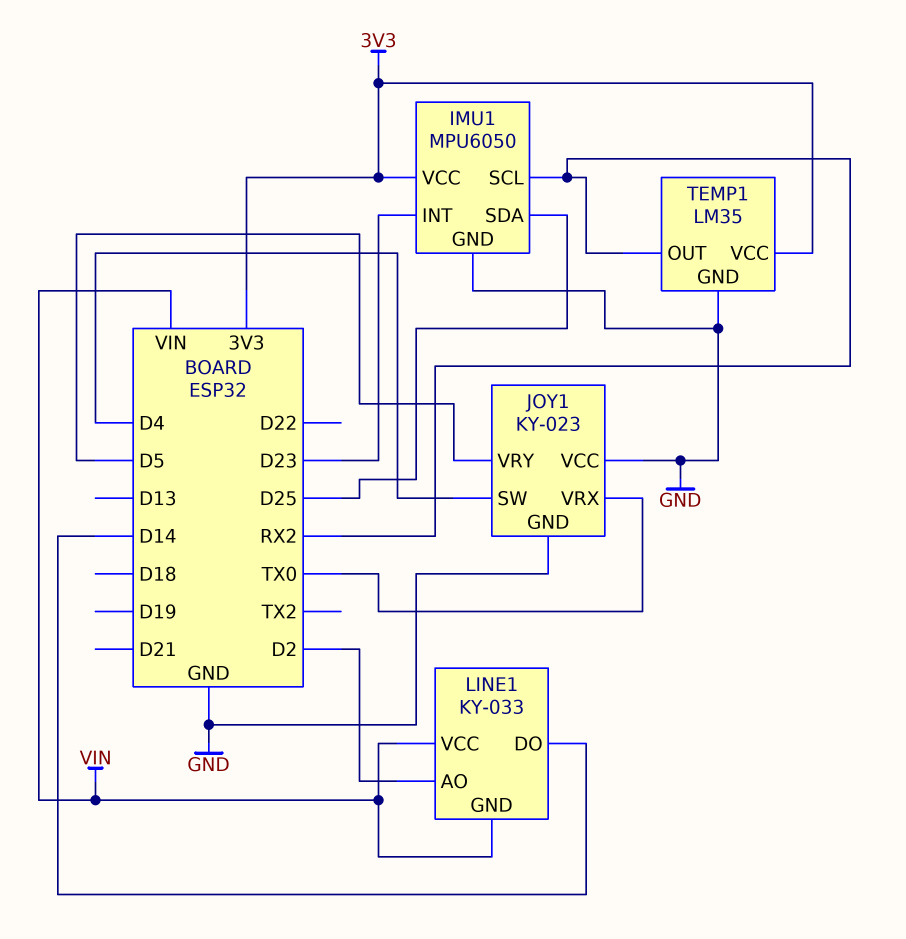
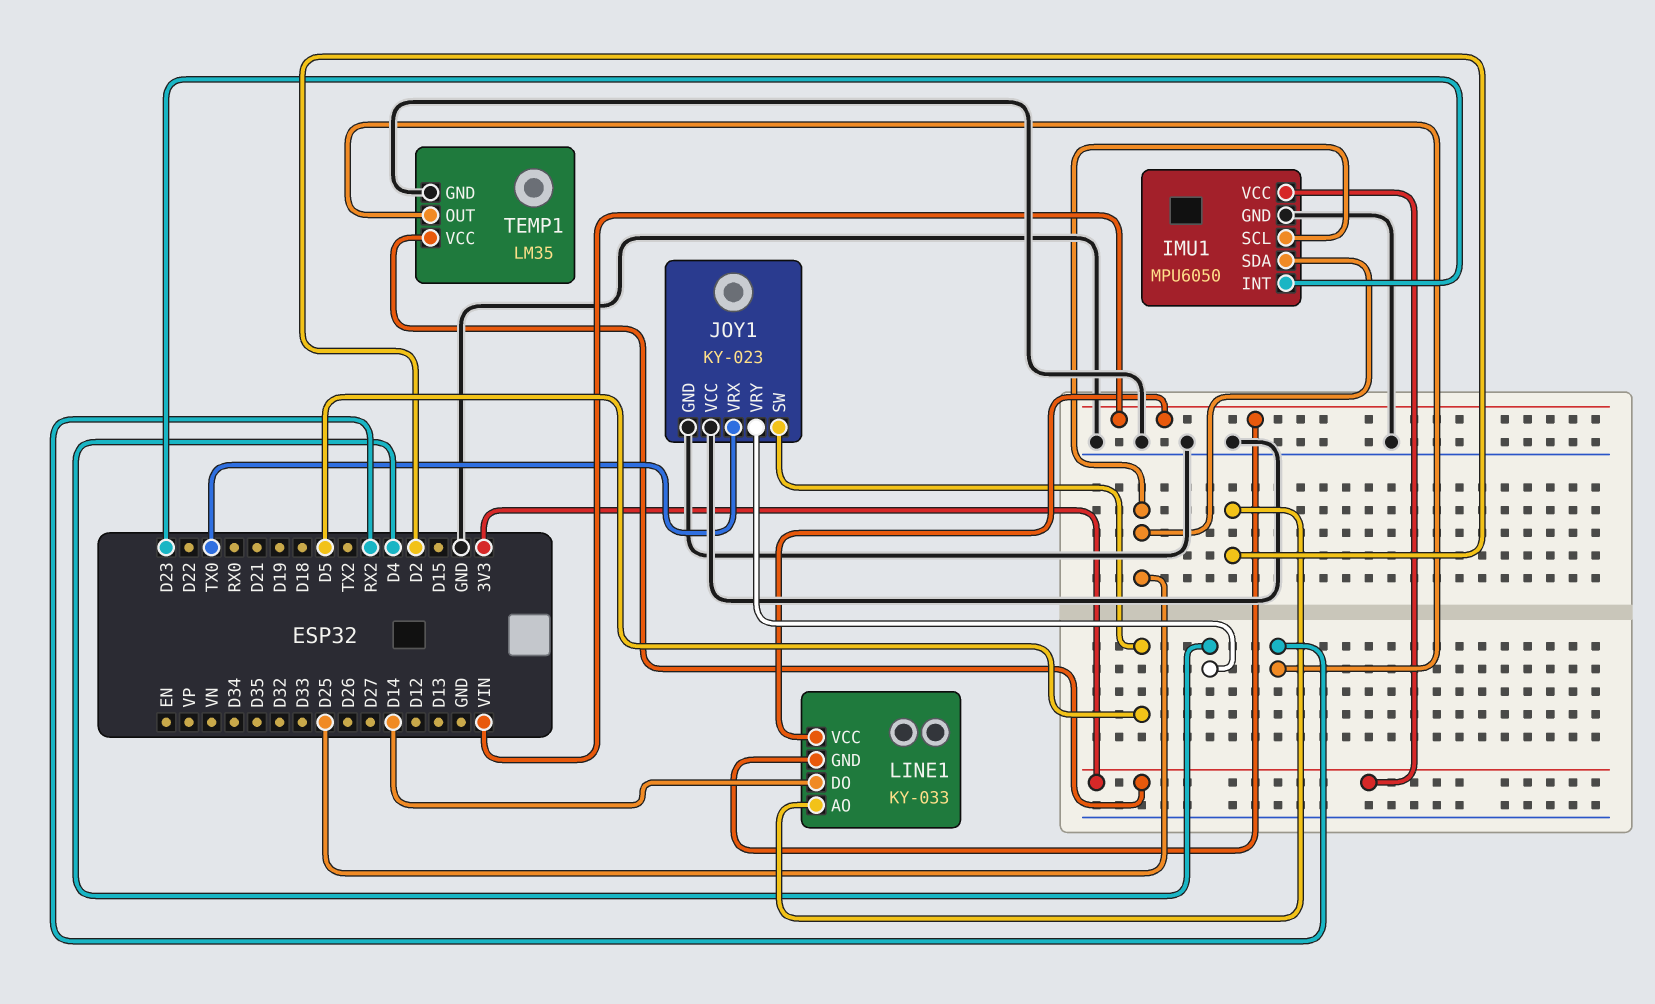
IMU1 pin SCL: RX2 -> D25
JOY1 pin SW: D4 -> D5
JOY1 pin VRY: D5 -> D4

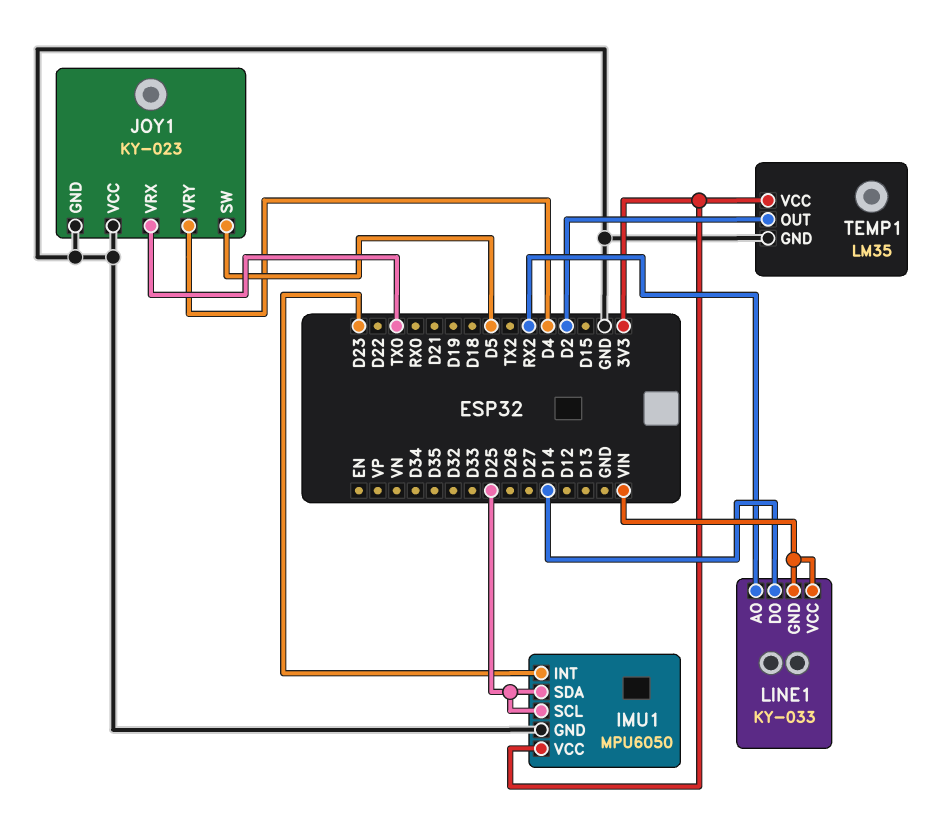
LINE1 pin AO: D2 -> RX2
TEMP1 pin OUT: RX2 -> D2

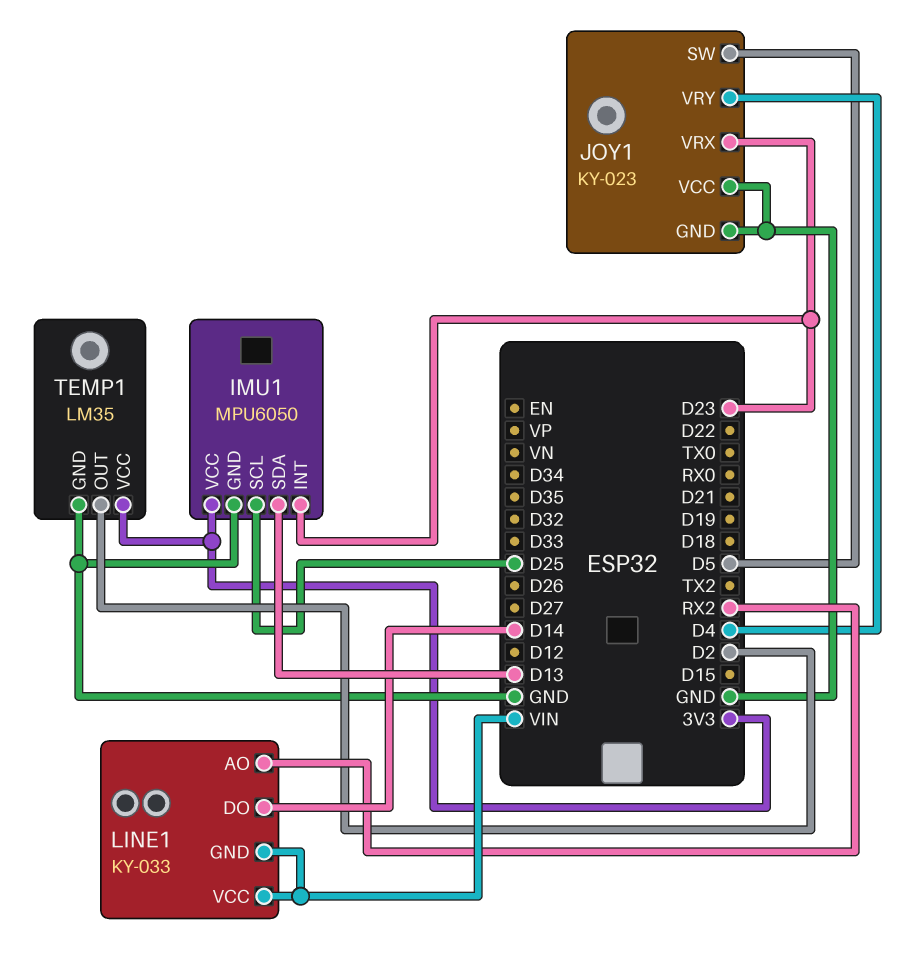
IMU1 pin SDA: D25 -> D13
JOY1 pin VRX: TX0 -> D23

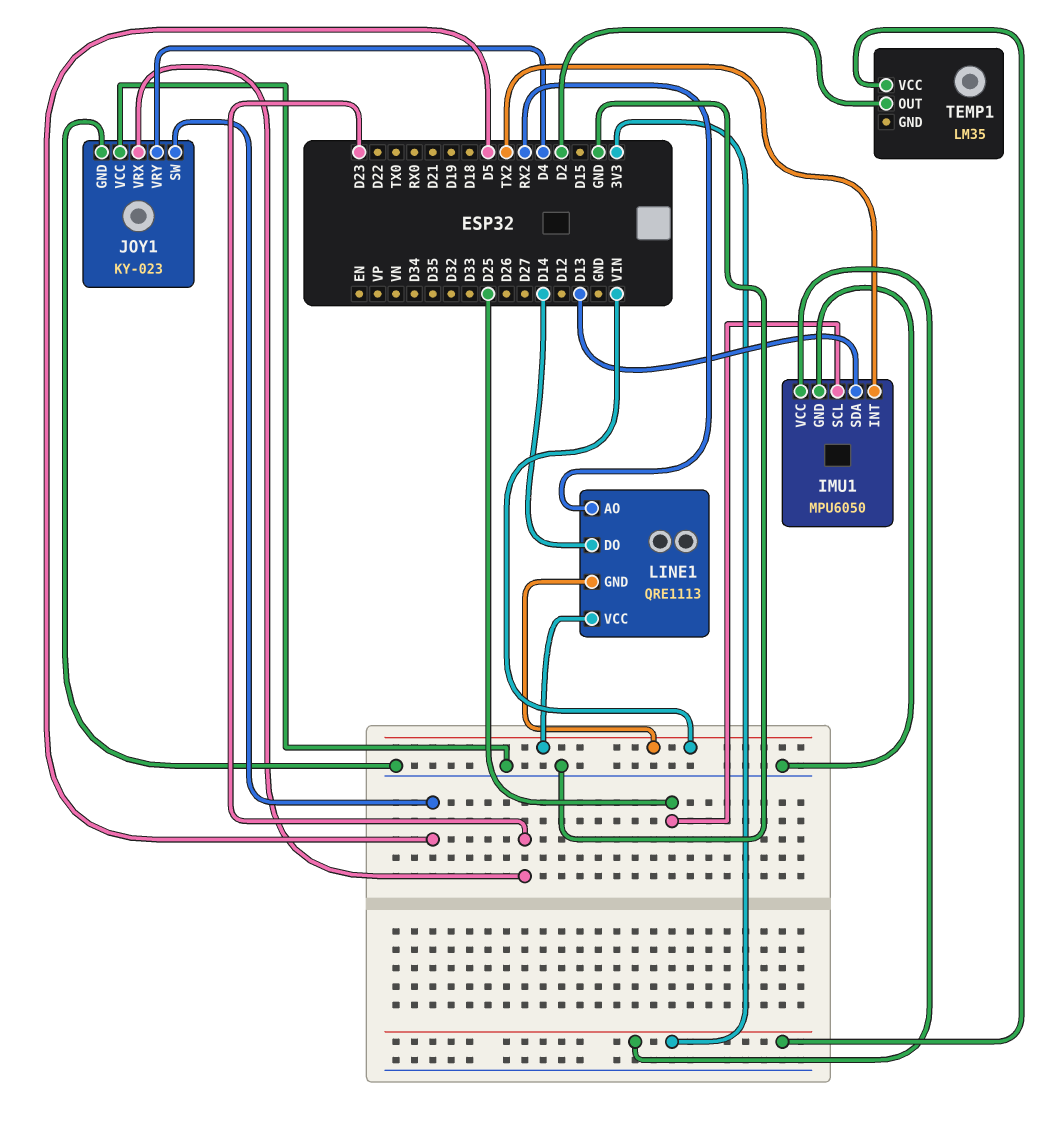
IMU1 pin INT: D23 -> TX2
LINE1: KY-033 -> QRE1113
TEMP1 pin GND: GND -> none

